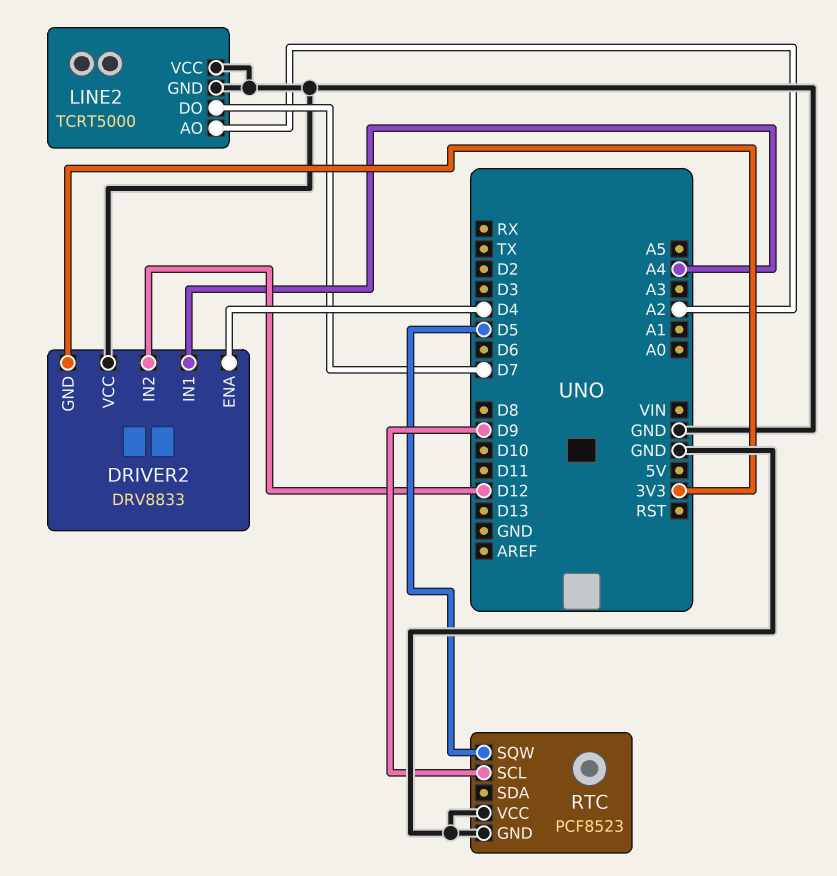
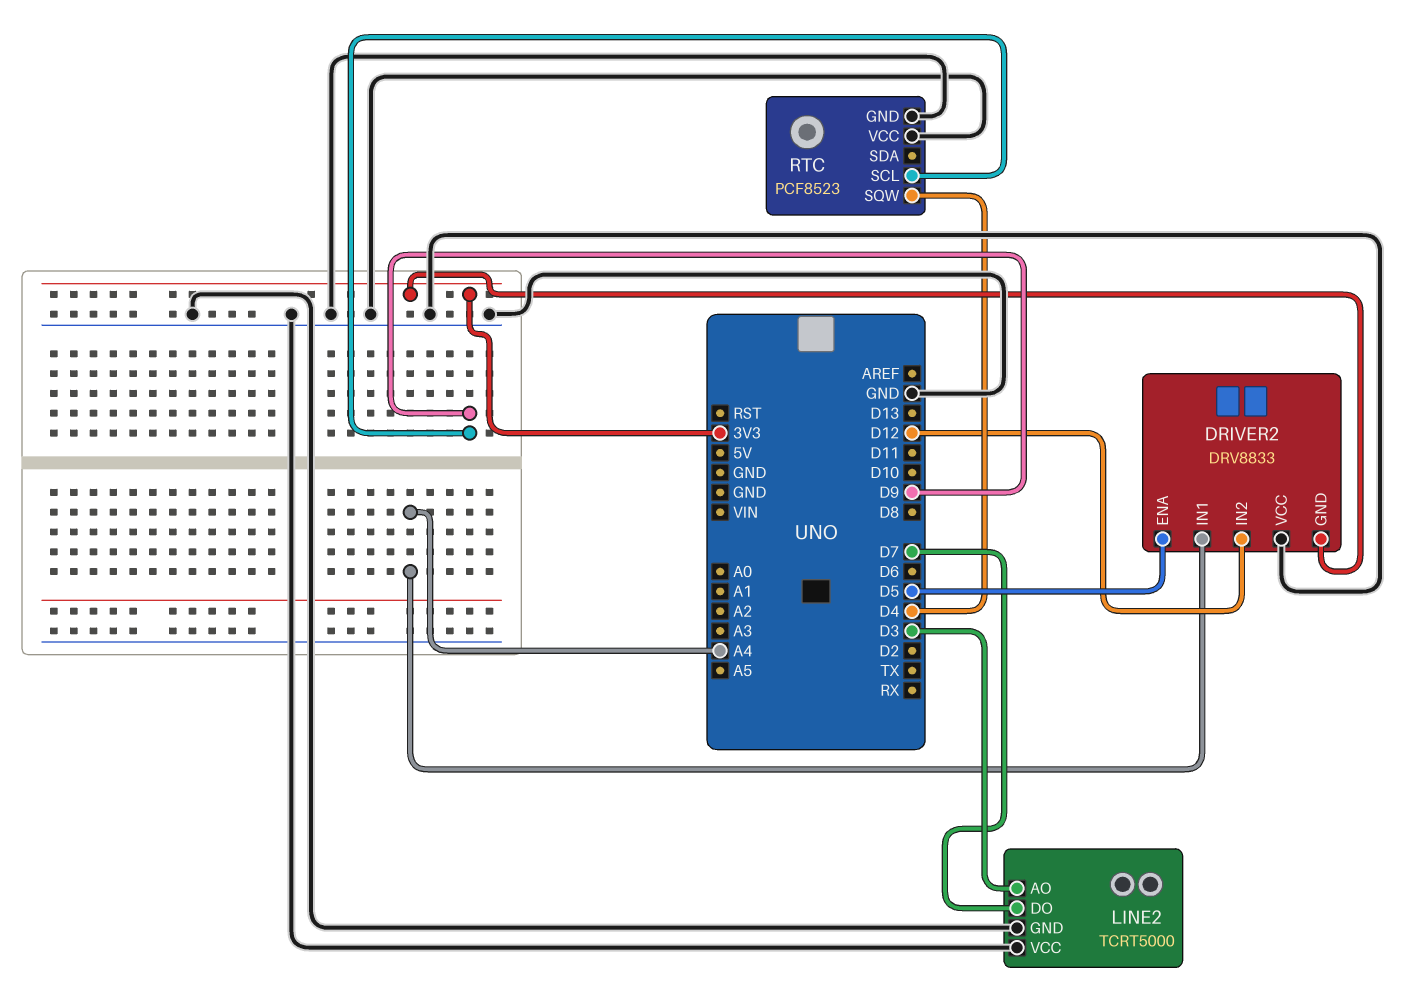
DRIVER2 pin ENA: D4 -> D5
LINE2 pin AO: A2 -> D3
RTC pin SQW: D5 -> D4

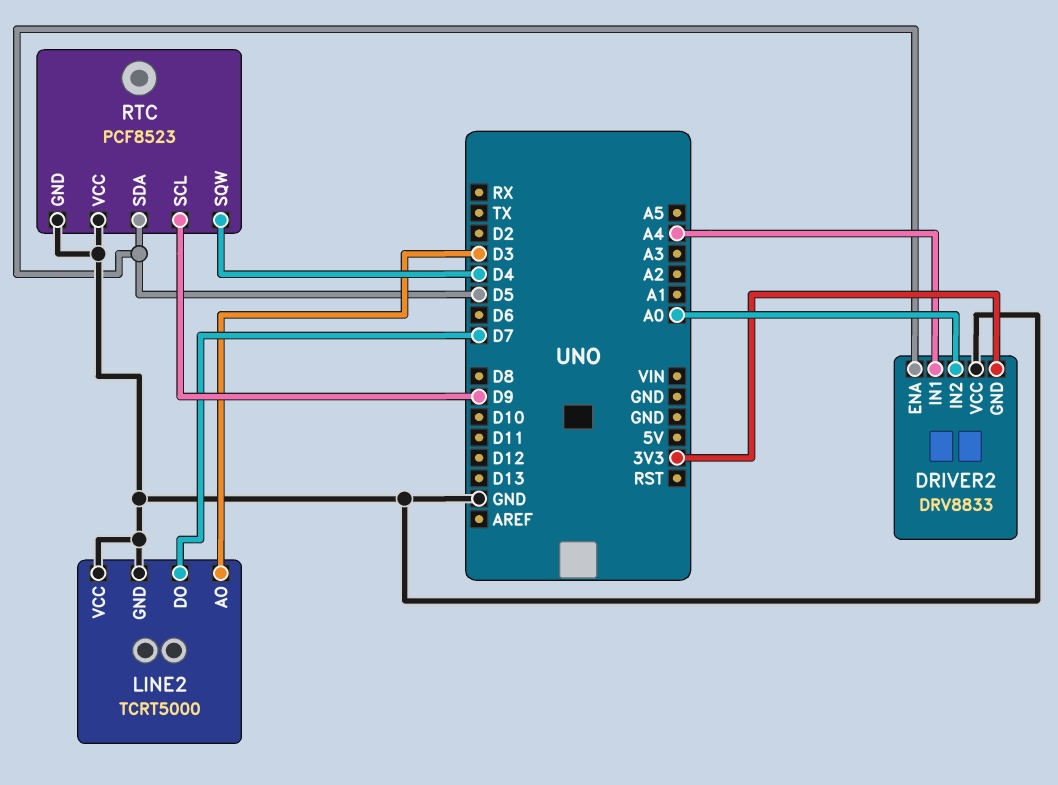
DRIVER2 pin IN2: D12 -> A0
RTC pin SDA: none -> D5

